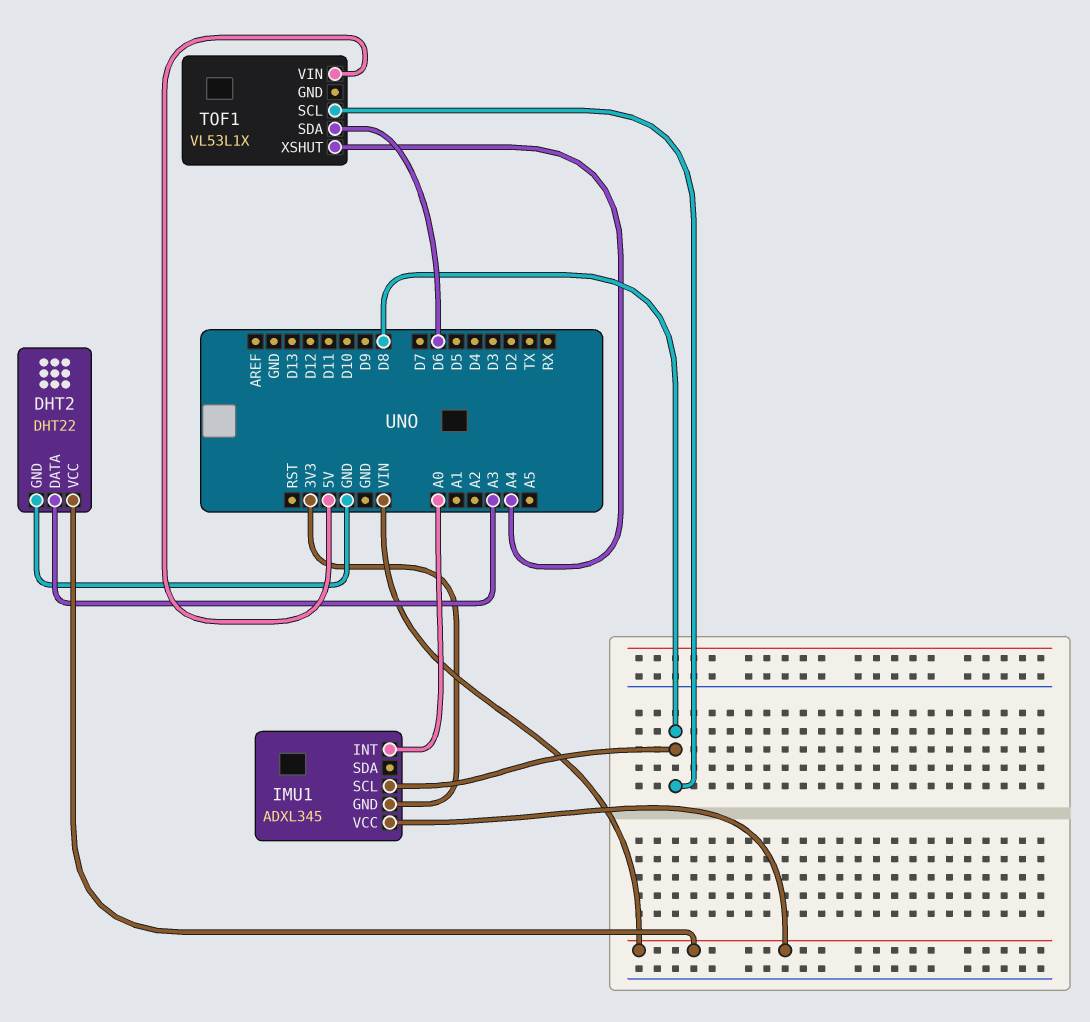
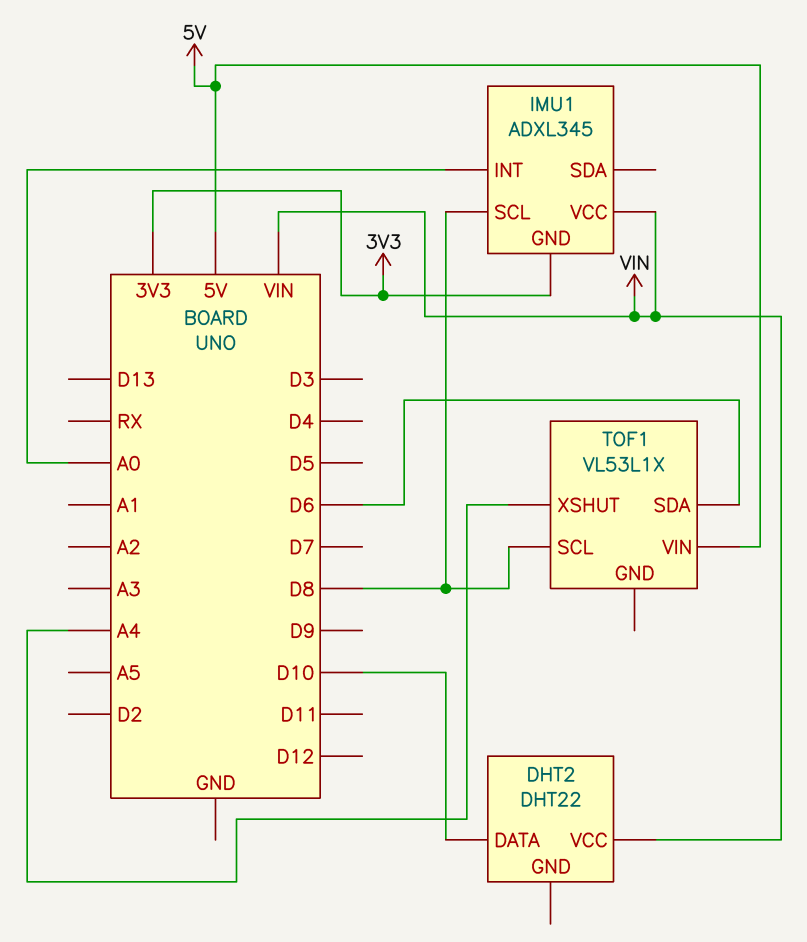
DHT2 pin DATA: A3 -> D10
DHT2 pin GND: GND -> none

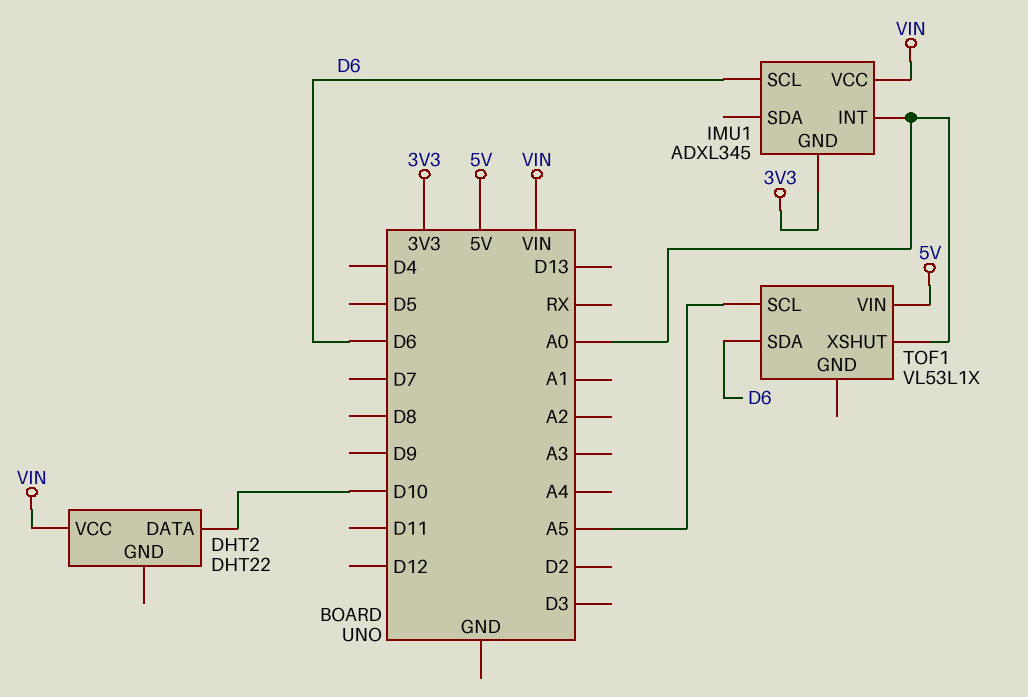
IMU1 pin SCL: D8 -> D6
TOF1 pin SCL: D8 -> A5
TOF1 pin XSHUT: A4 -> A0

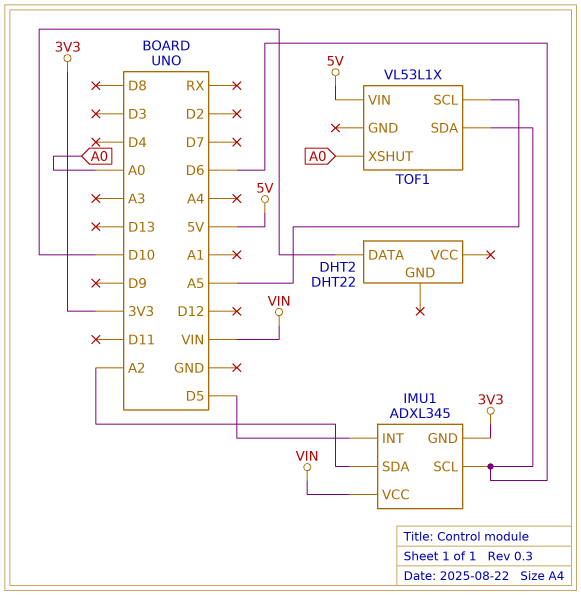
DHT2 pin VCC: VIN -> none
IMU1 pin INT: A0 -> D5
IMU1 pin SDA: none -> A2

